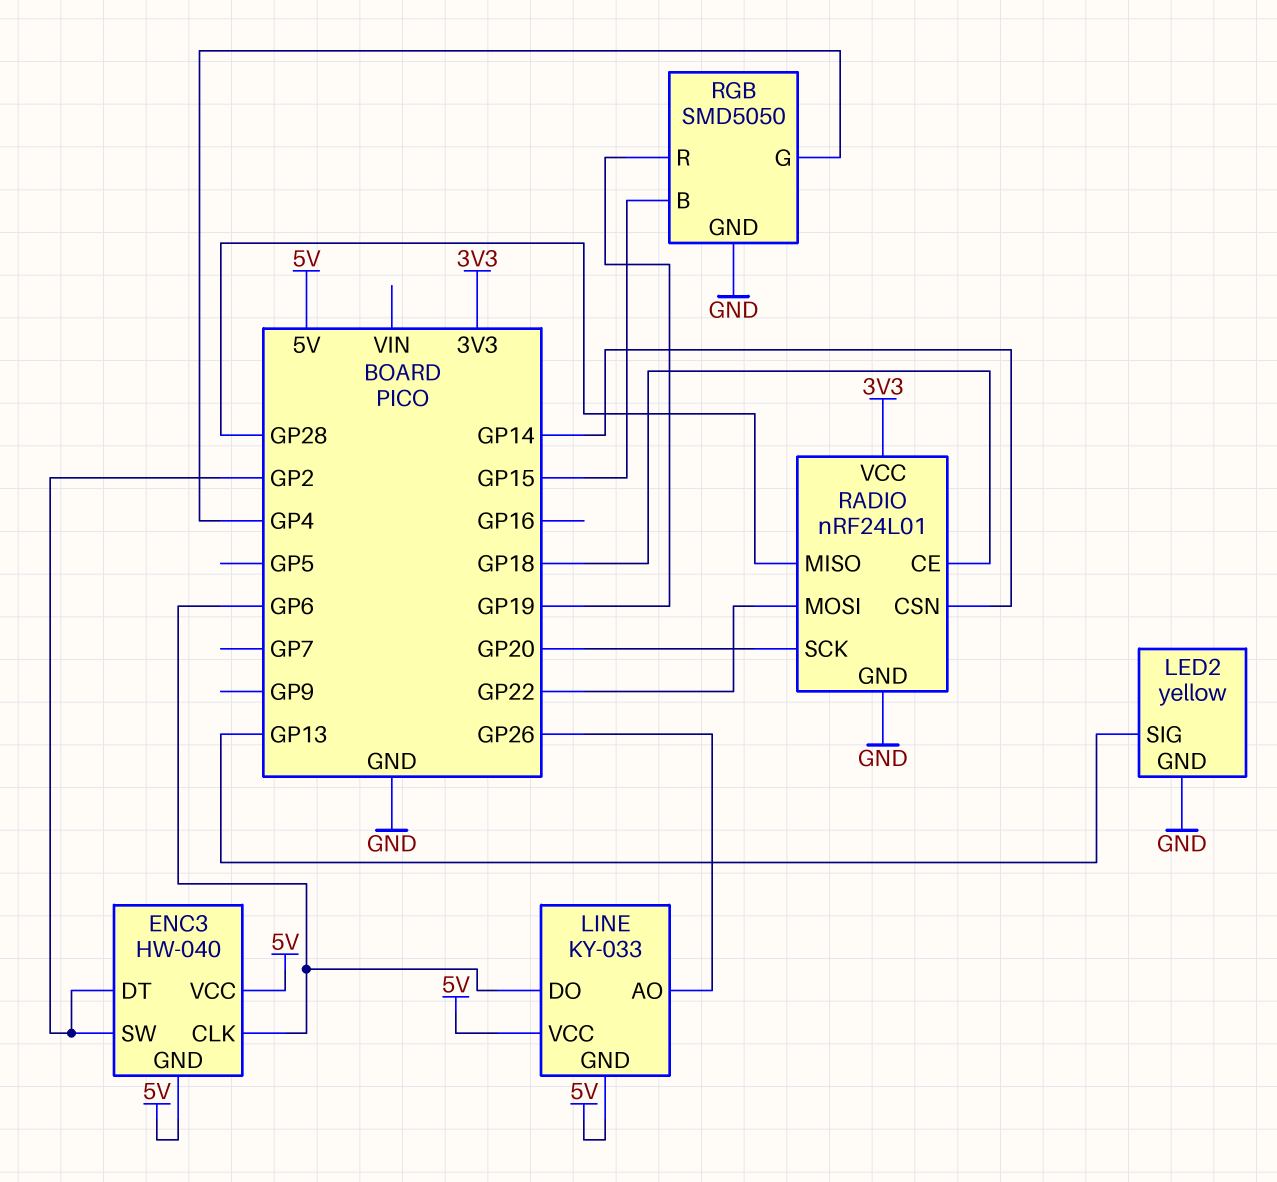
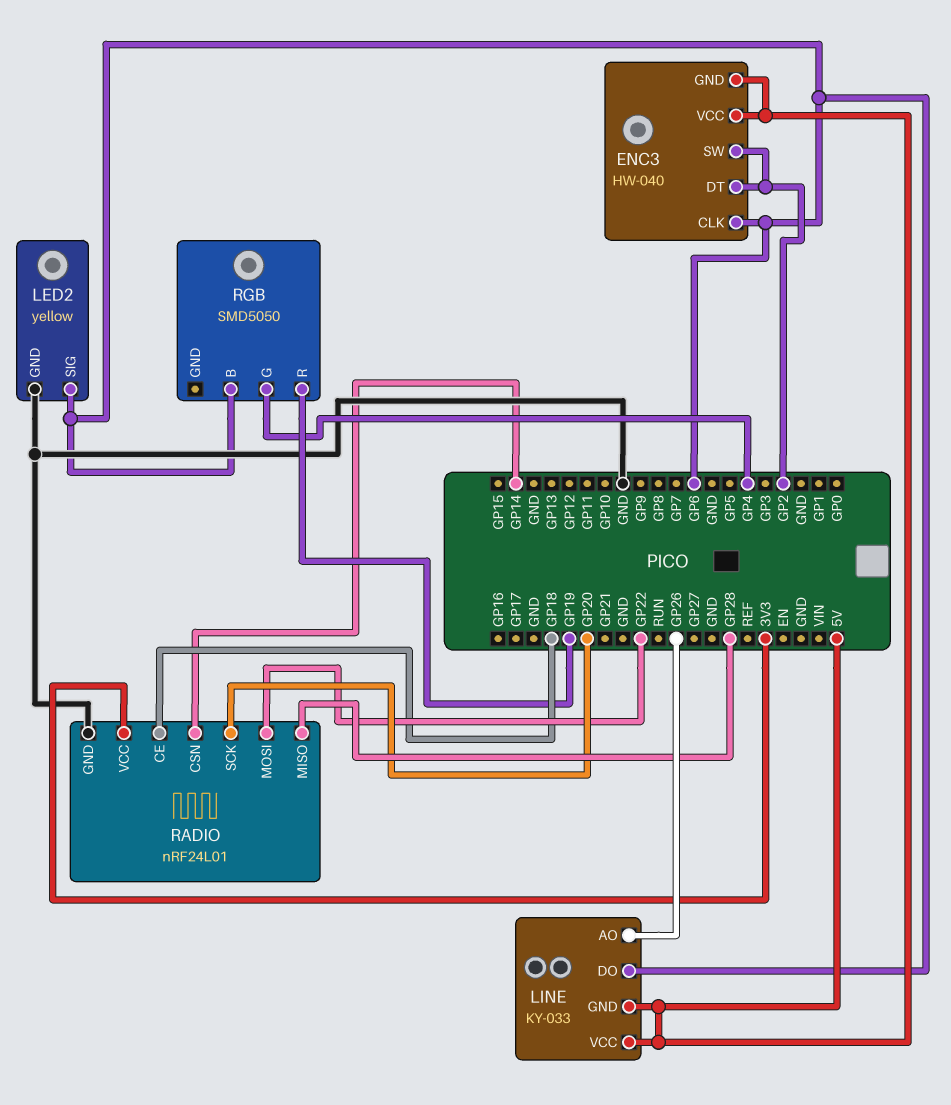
LED2 pin SIG: GP13 -> GP6
RGB pin B: GP15 -> GP6
RGB pin GND: GND -> none

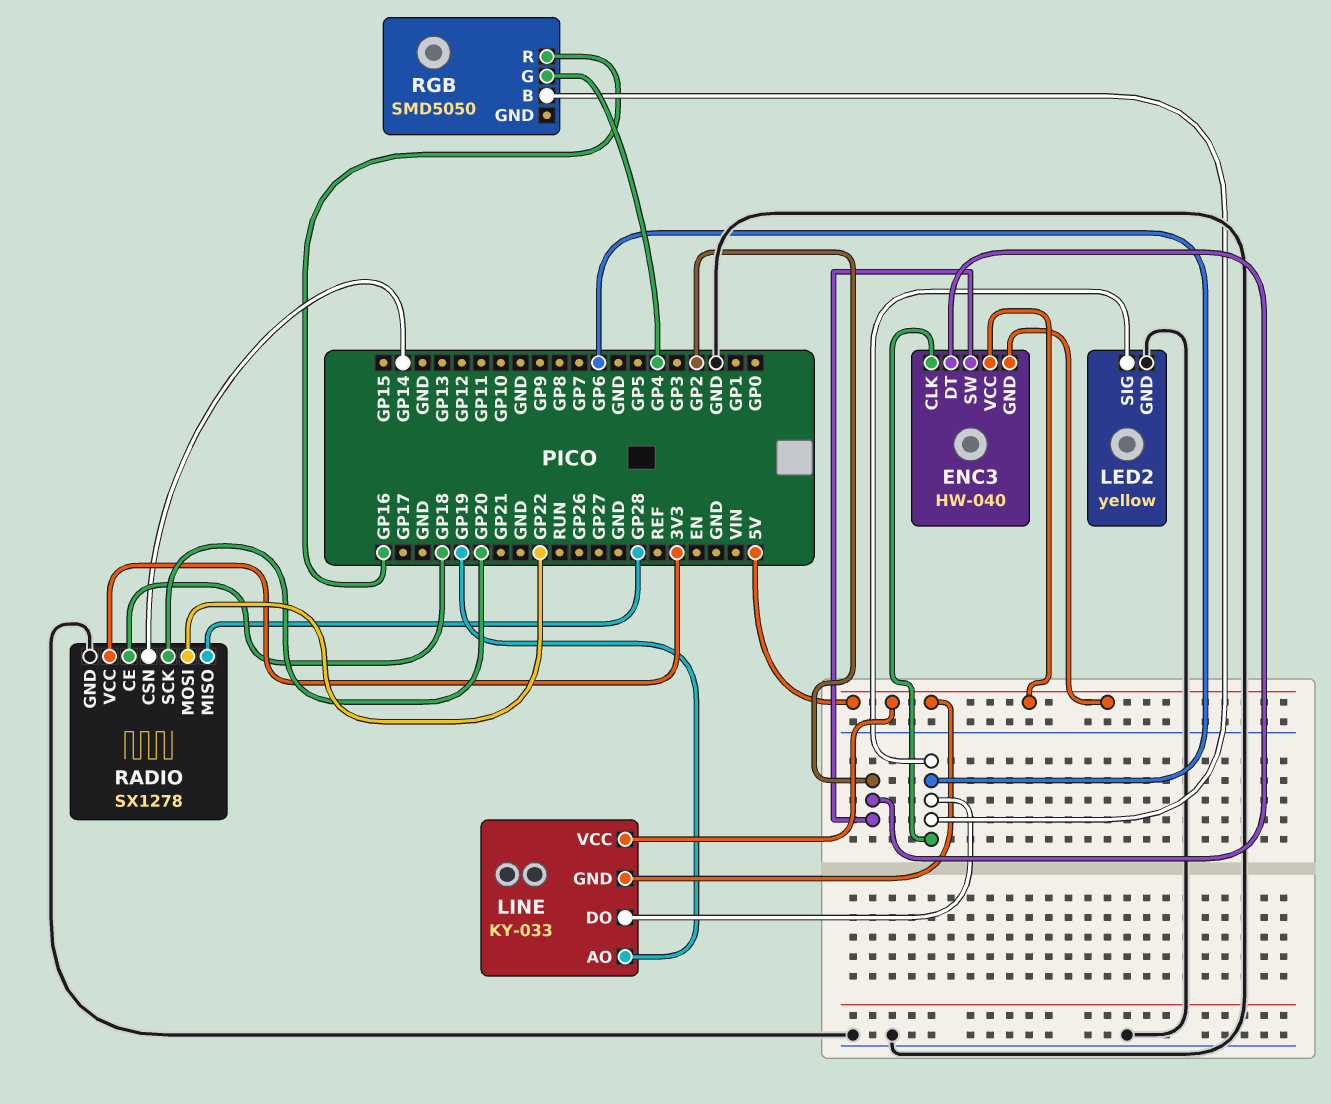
LINE pin AO: GP26 -> GP19
RADIO: nRF24L01 -> SX1278
RGB pin R: GP19 -> GP16

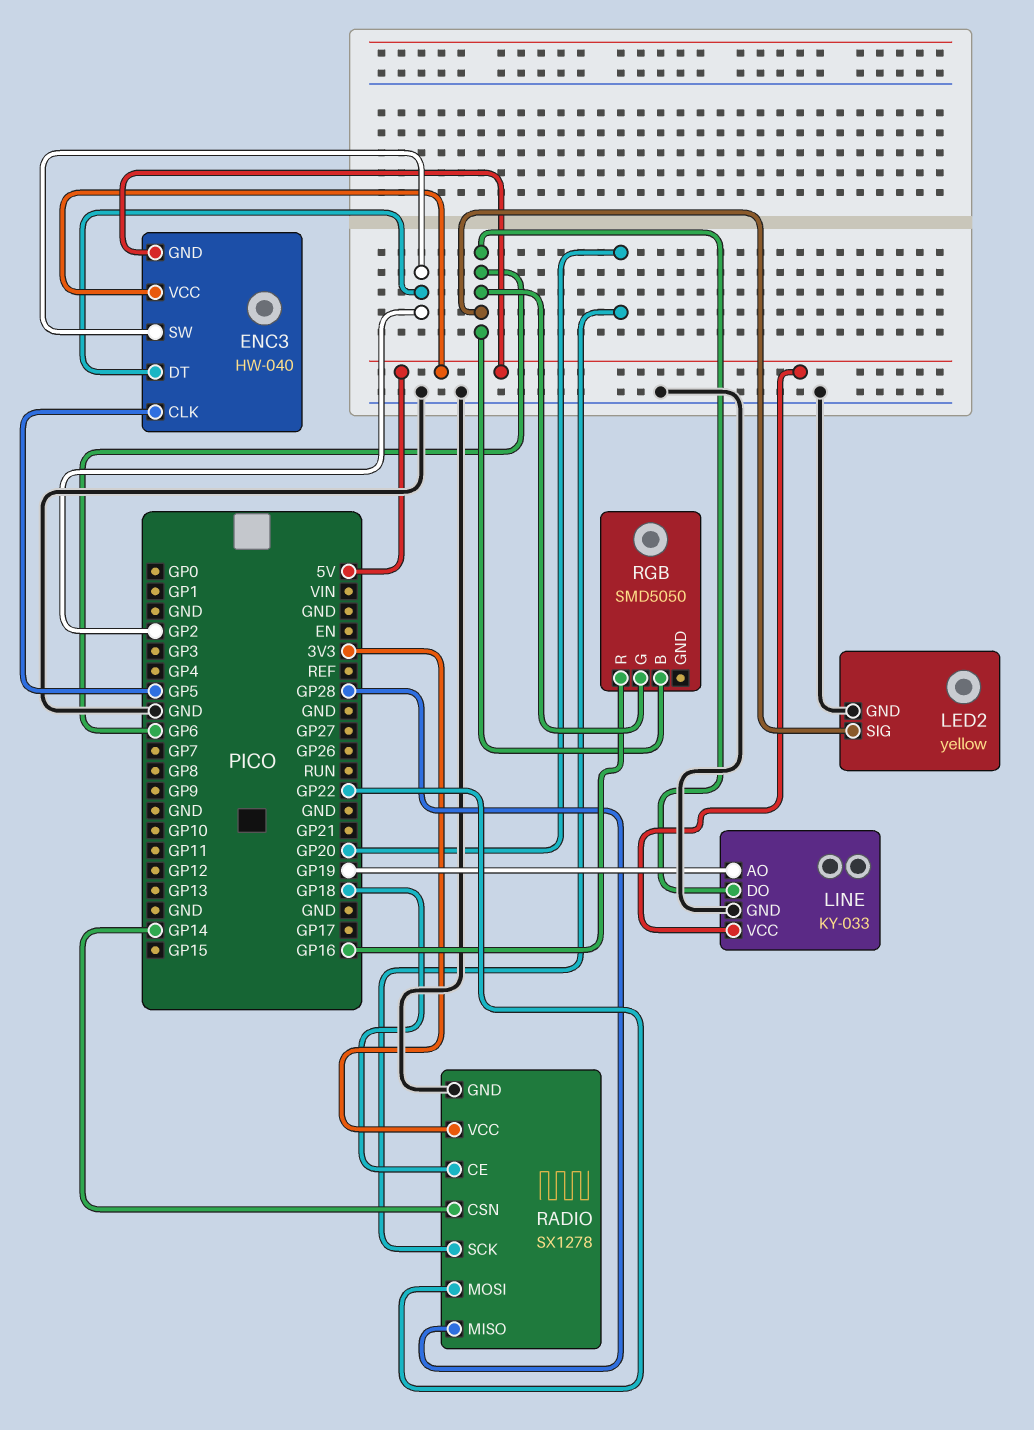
ENC3 pin CLK: GP6 -> GP5
LINE pin GND: 5V -> GND
RGB pin G: GP4 -> GP6

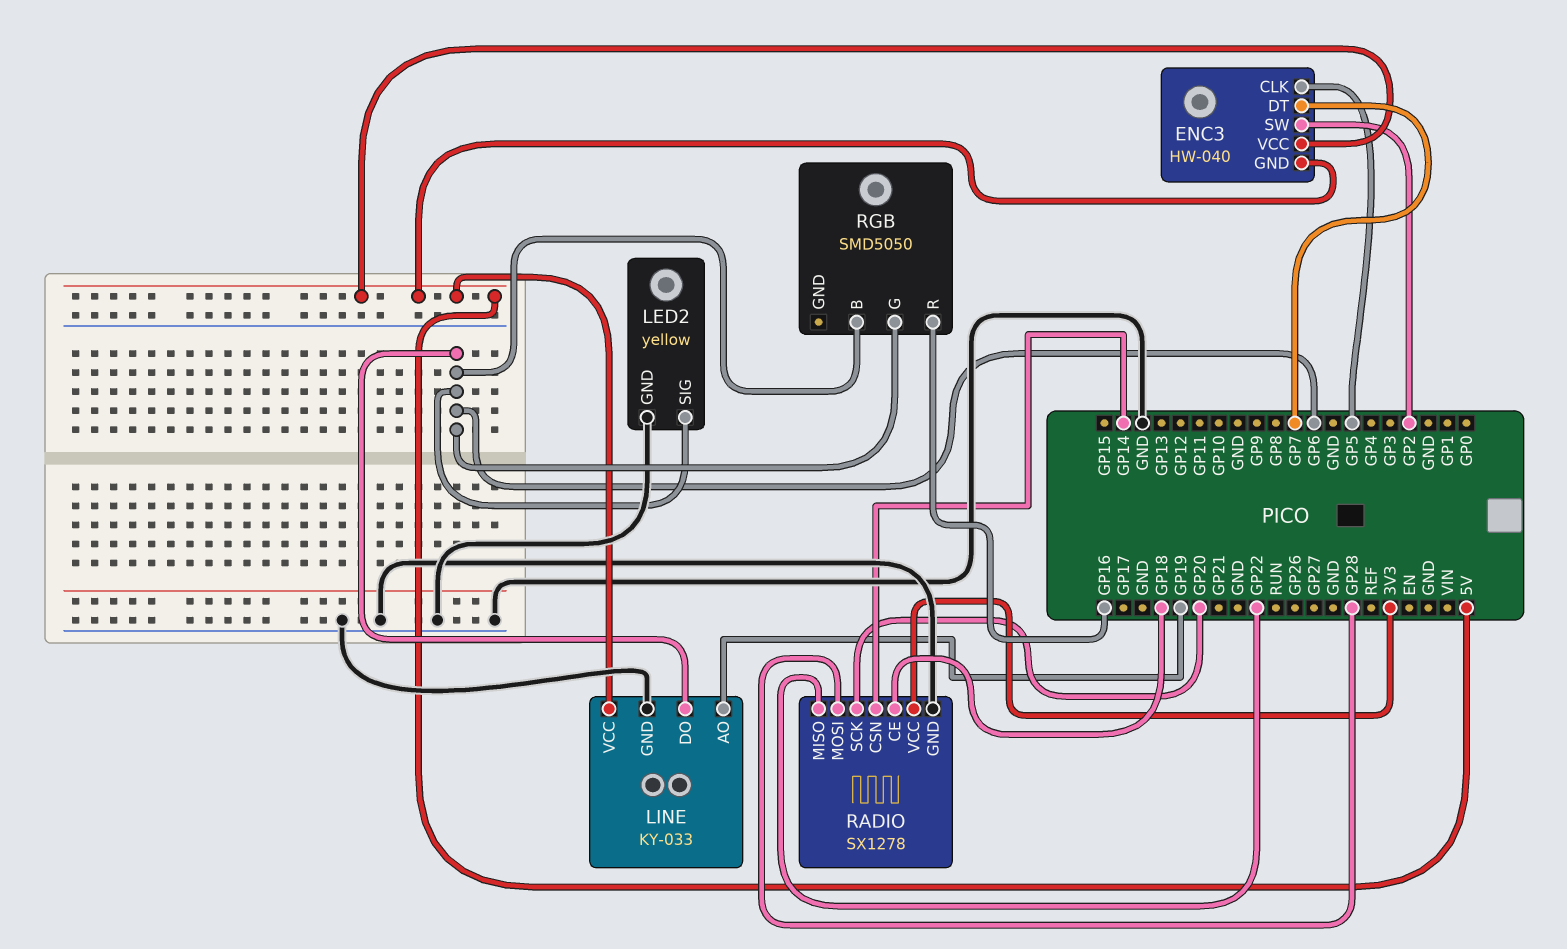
ENC3 pin DT: GP2 -> GP7
RADIO pin MISO: GP28 -> GP22
RADIO pin MOSI: GP22 -> GP28

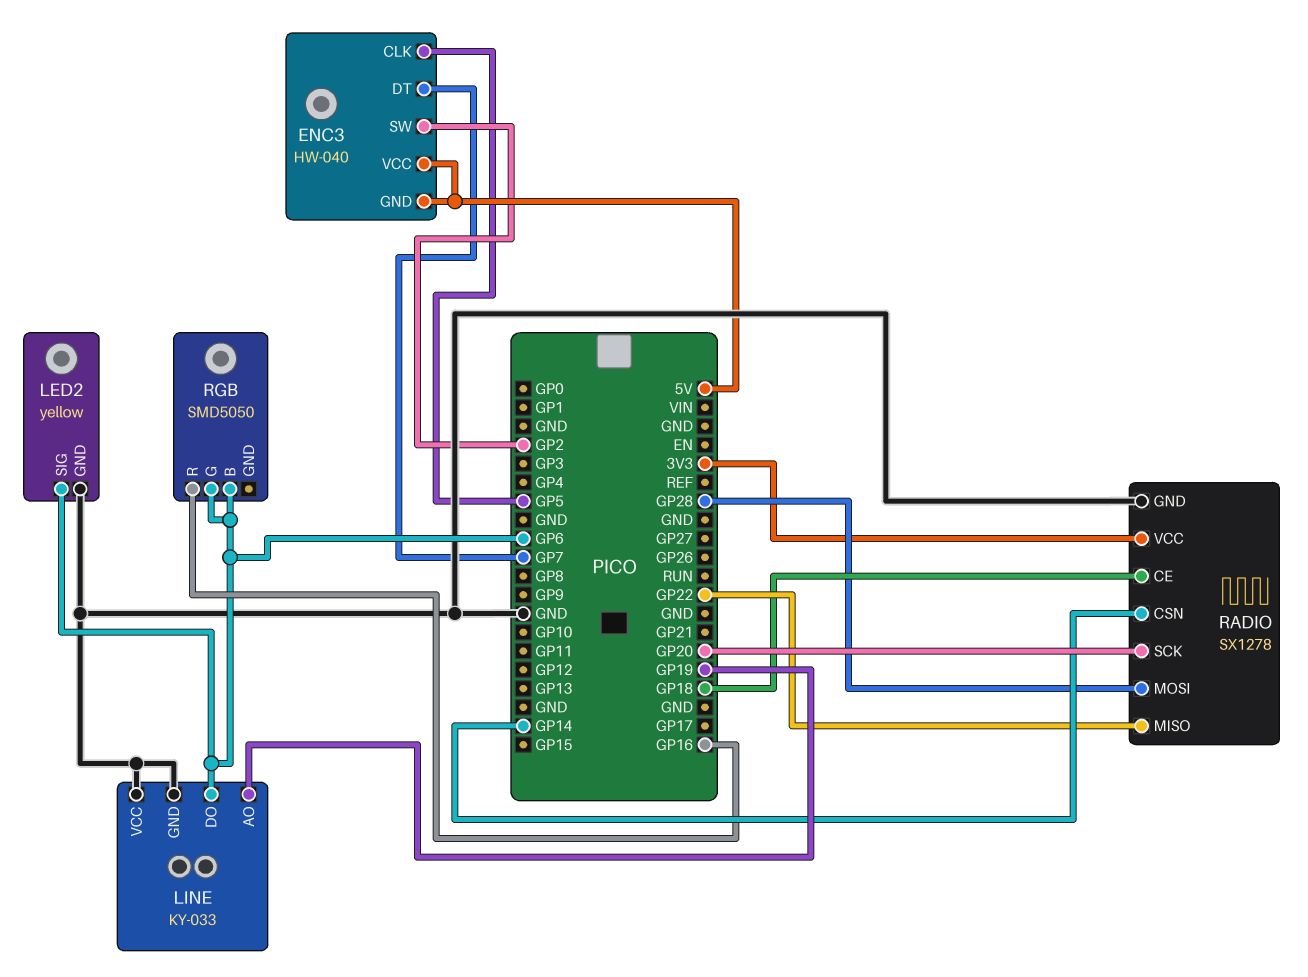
LINE pin VCC: 5V -> GND

